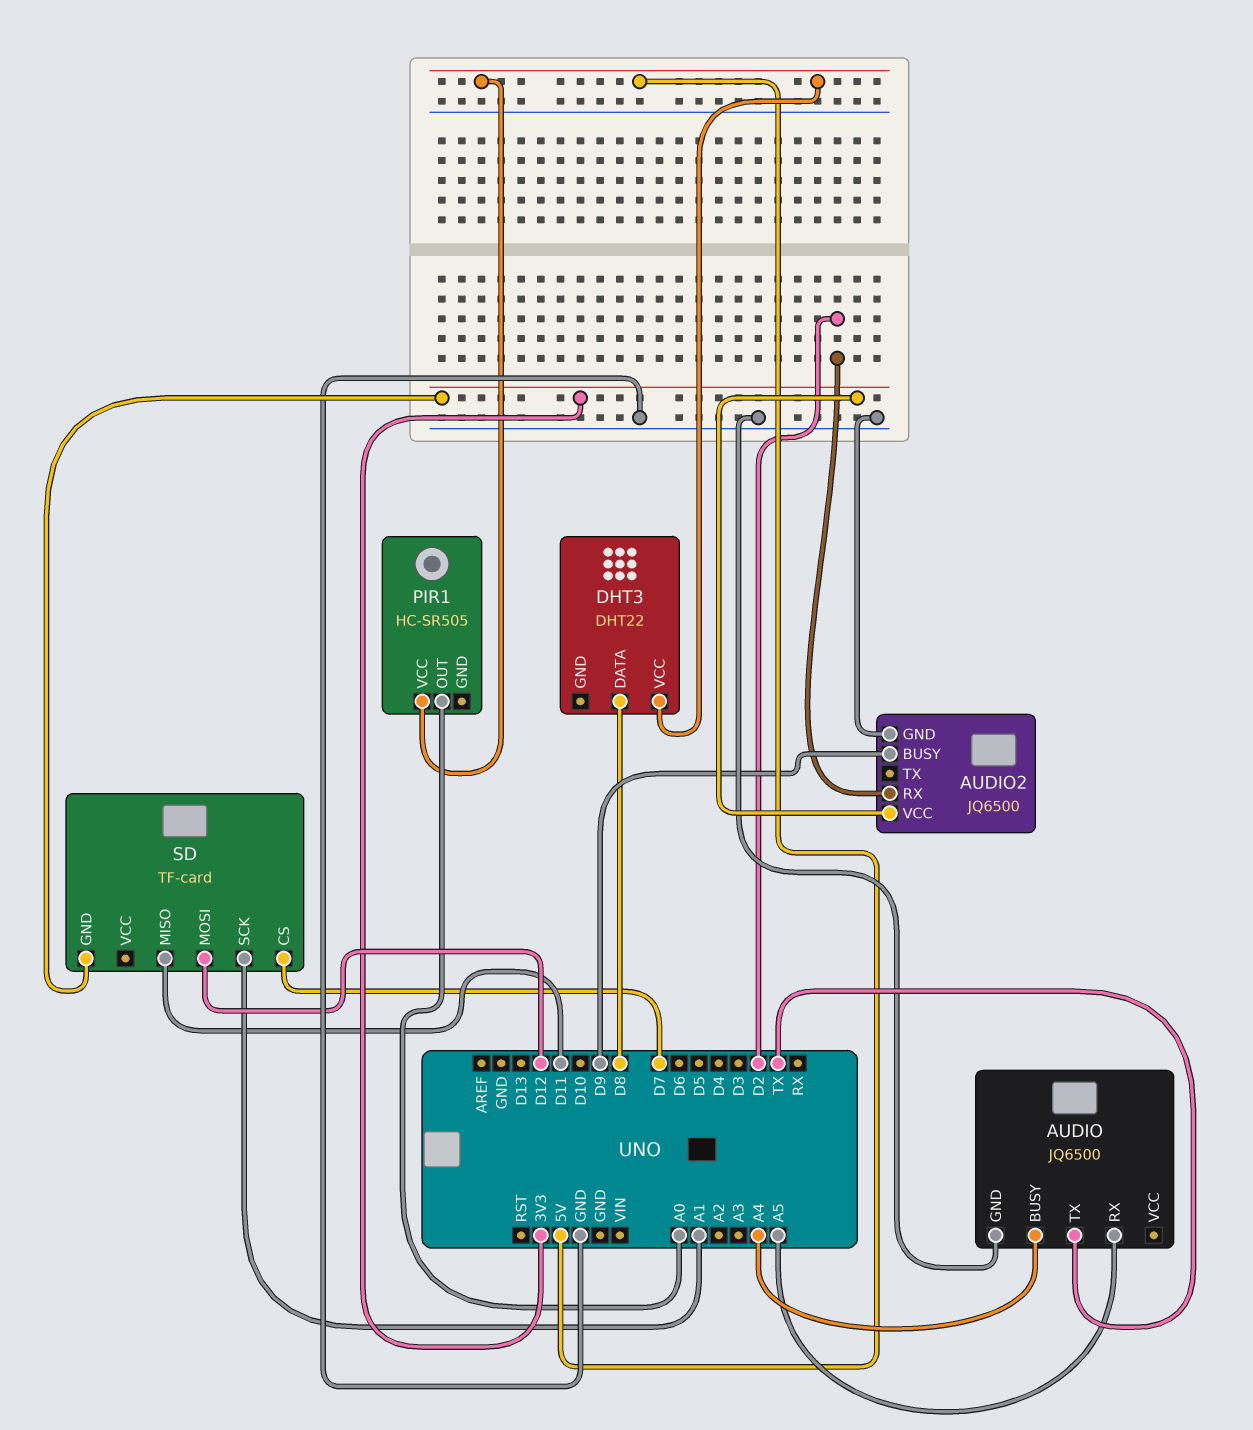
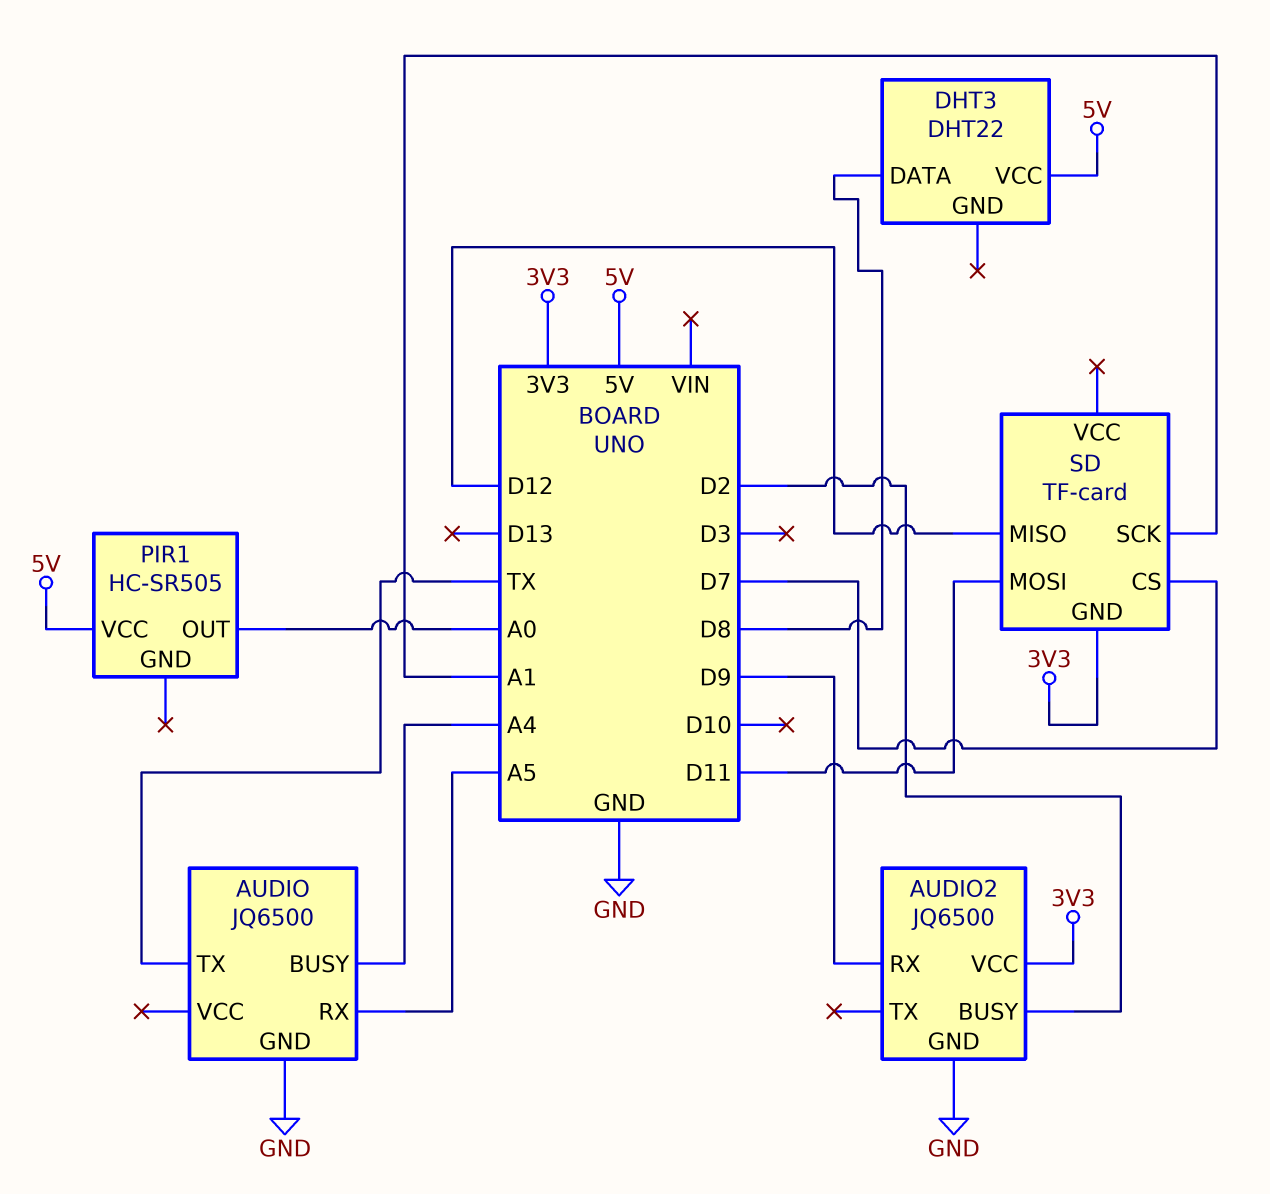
AUDIO2 pin BUSY: D9 -> D2
AUDIO2 pin RX: D2 -> D9
SD pin MISO: D11 -> D12
SD pin MOSI: D12 -> D11

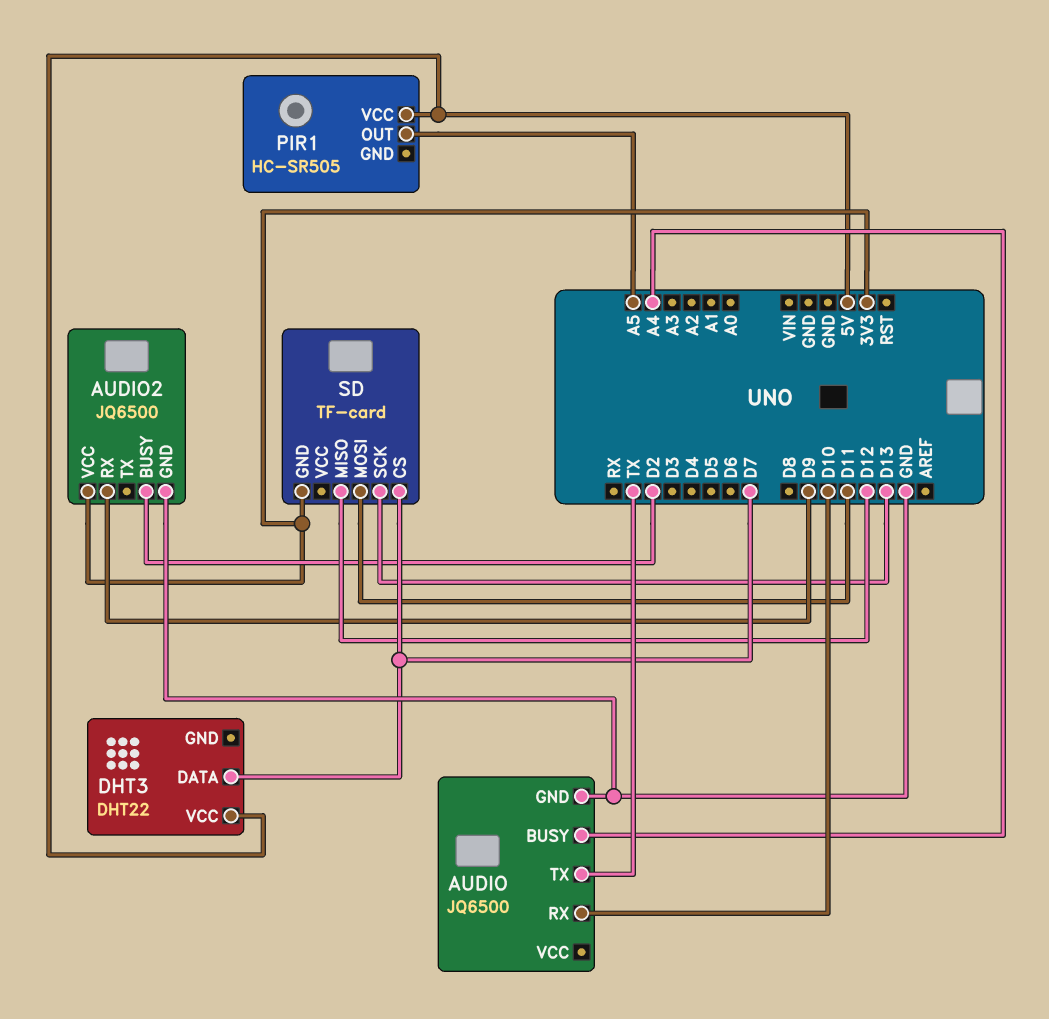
AUDIO pin RX: A5 -> D10
DHT3 pin DATA: D8 -> D7
PIR1 pin OUT: A0 -> A5
SD pin SCK: A1 -> D13

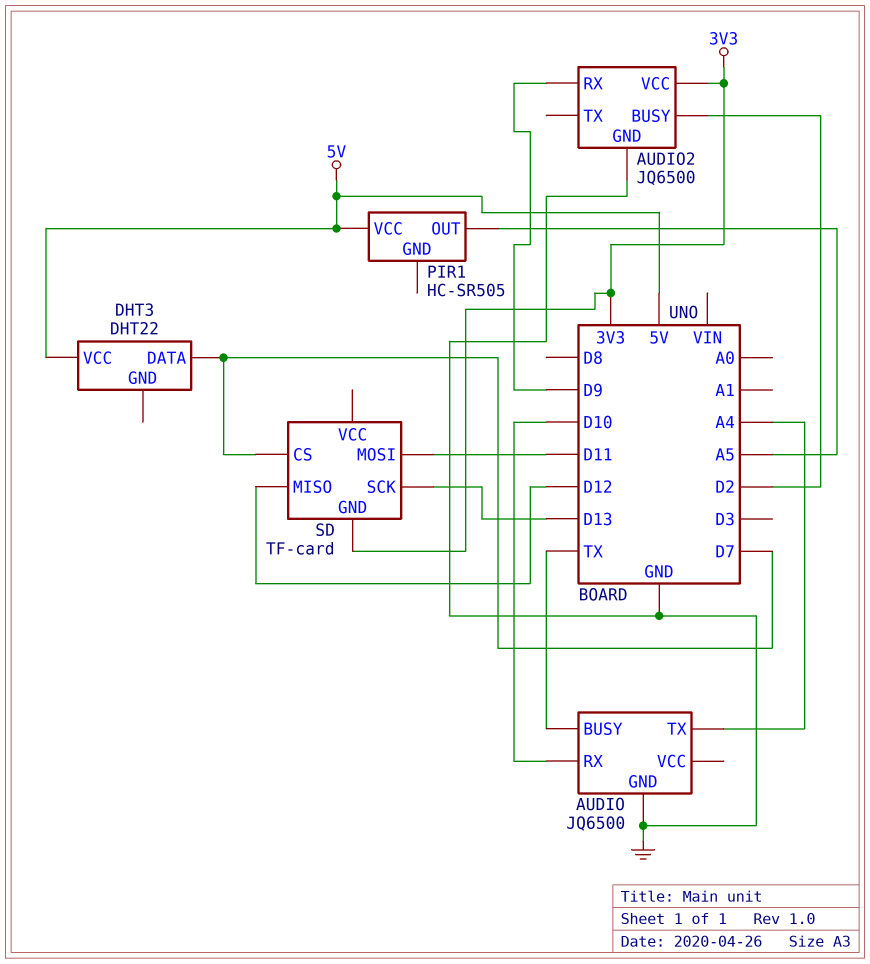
AUDIO pin BUSY: A4 -> TX
AUDIO pin TX: TX -> A4

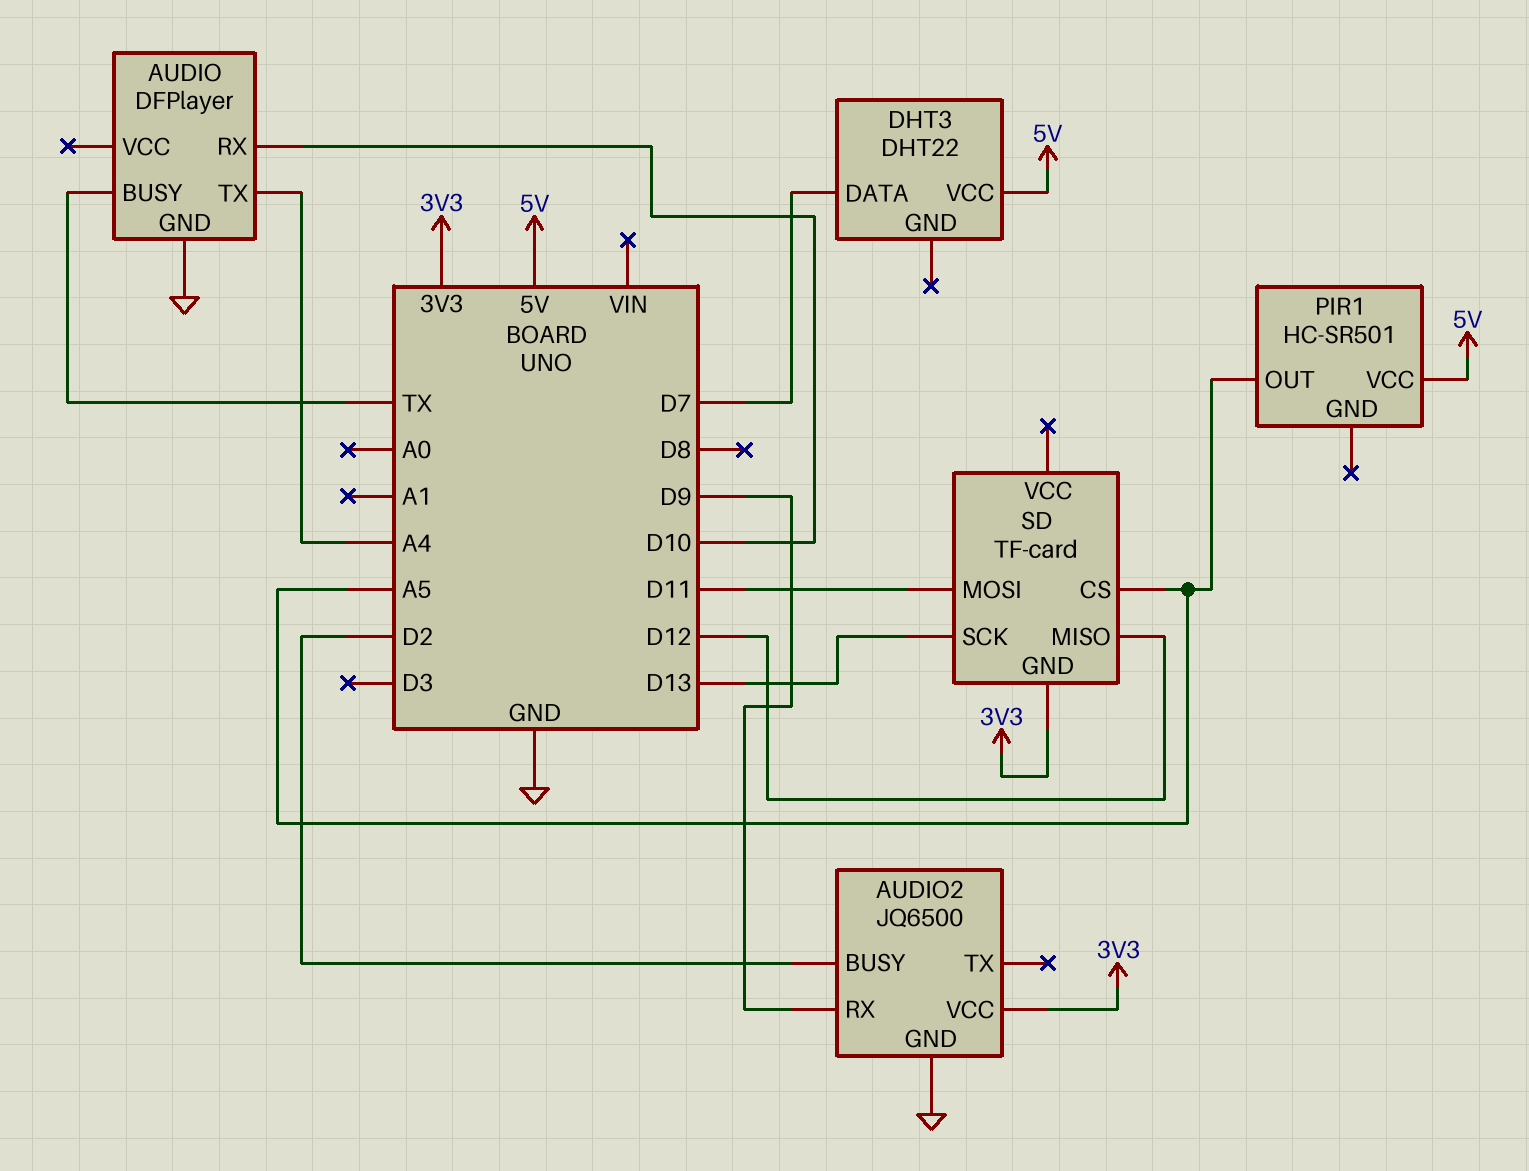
AUDIO: JQ6500 -> DFPlayer
PIR1: HC-SR505 -> HC-SR501
SD pin CS: D7 -> A5

